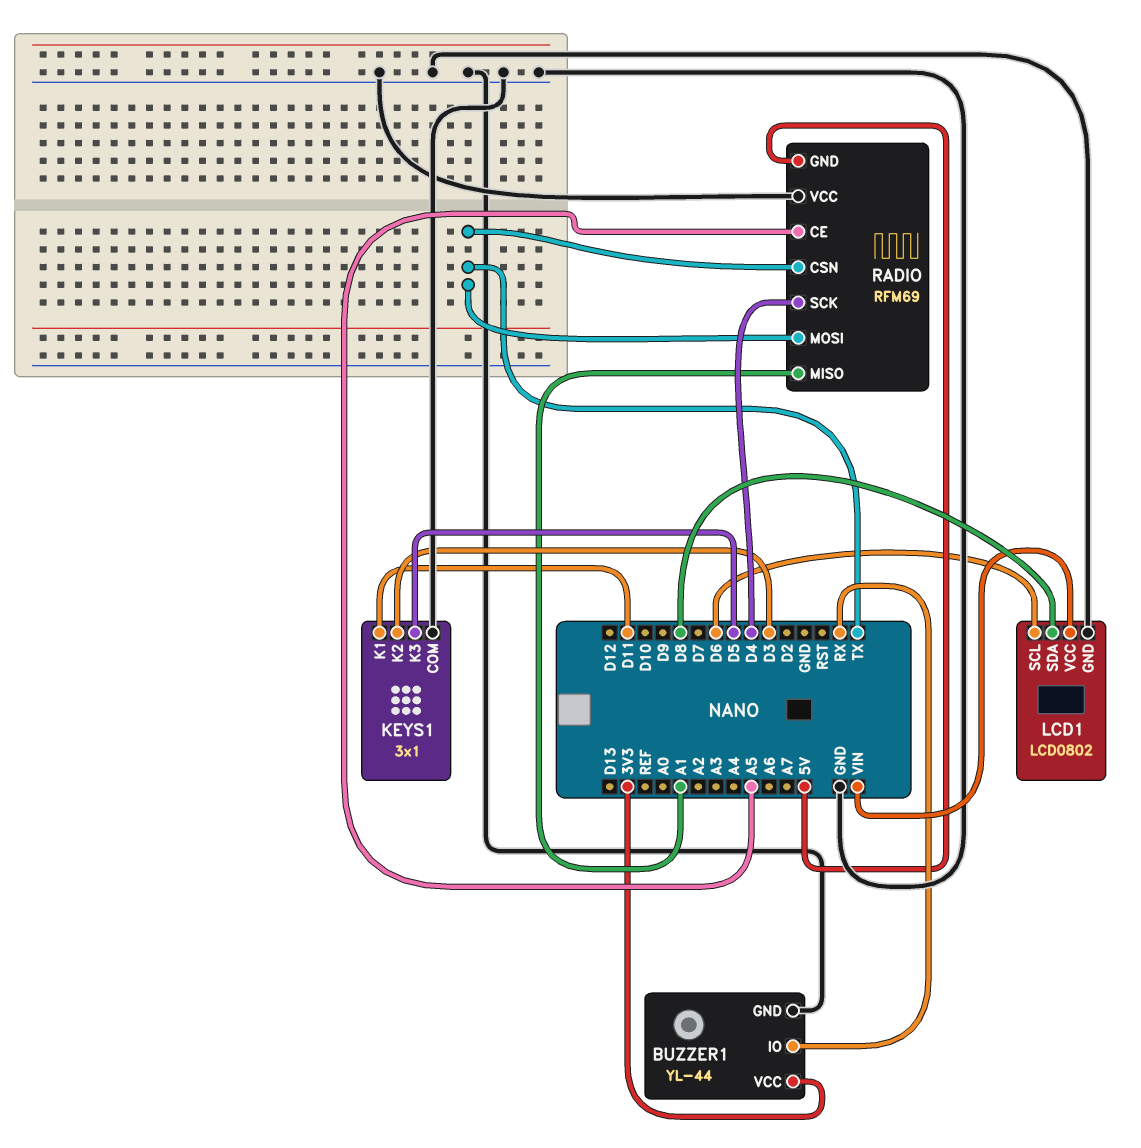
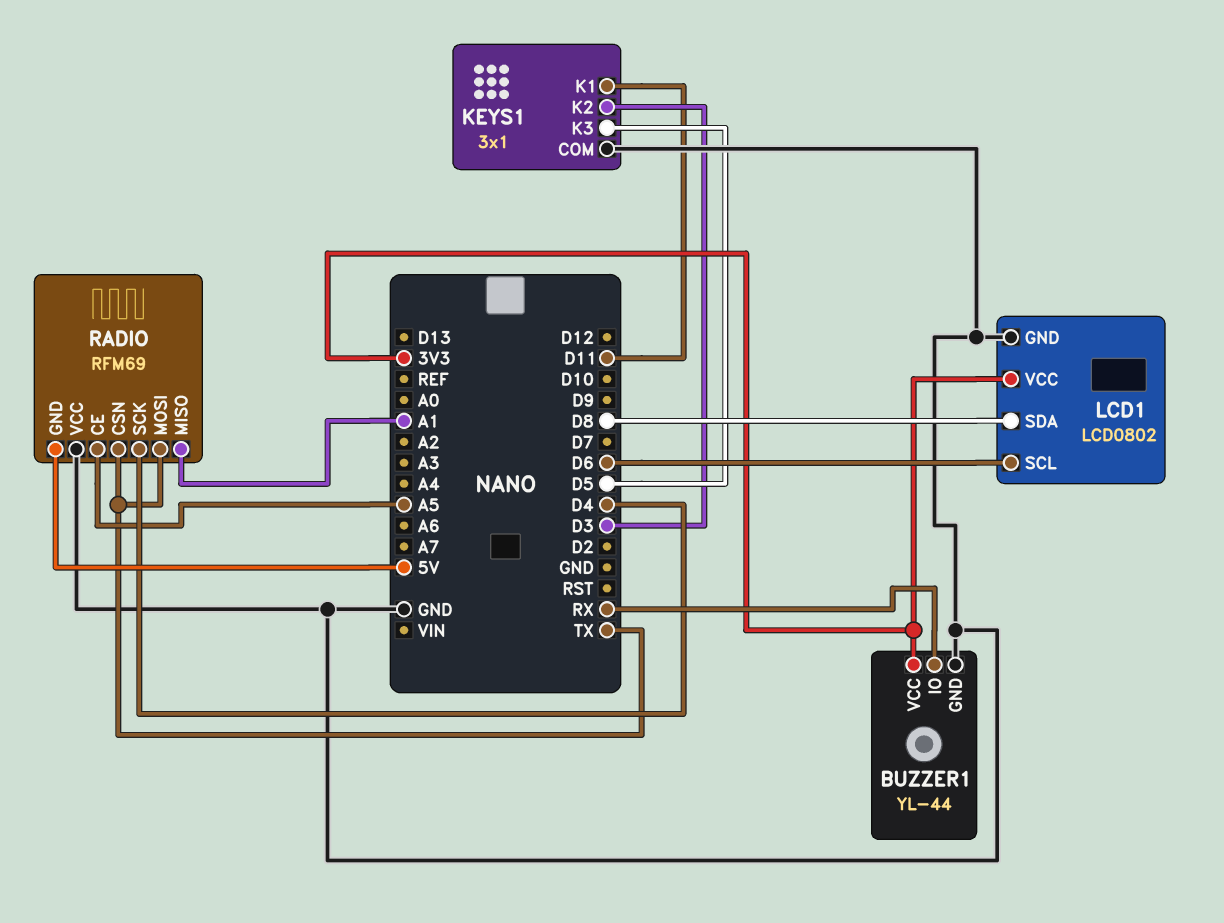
LCD1 pin VCC: VIN -> 3V3

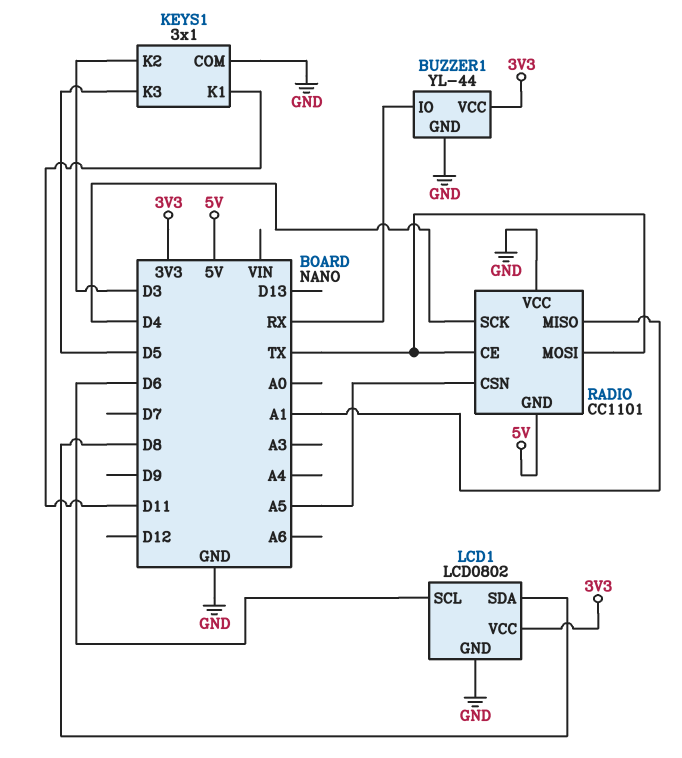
RADIO: RFM69 -> CC1101
RADIO pin CE: A5 -> TX
RADIO pin CSN: TX -> A5

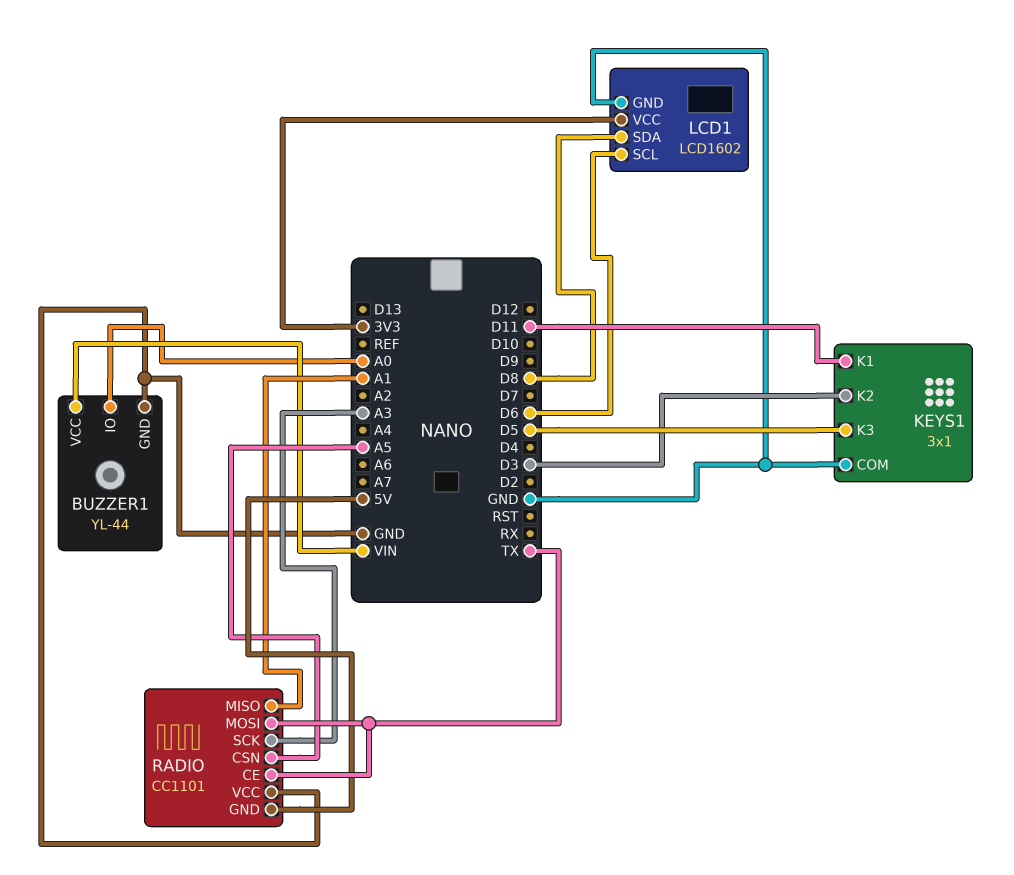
BUZZER1 pin IO: RX -> A0
BUZZER1 pin VCC: 3V3 -> VIN
LCD1: LCD0802 -> LCD1602
RADIO pin SCK: D4 -> A3

